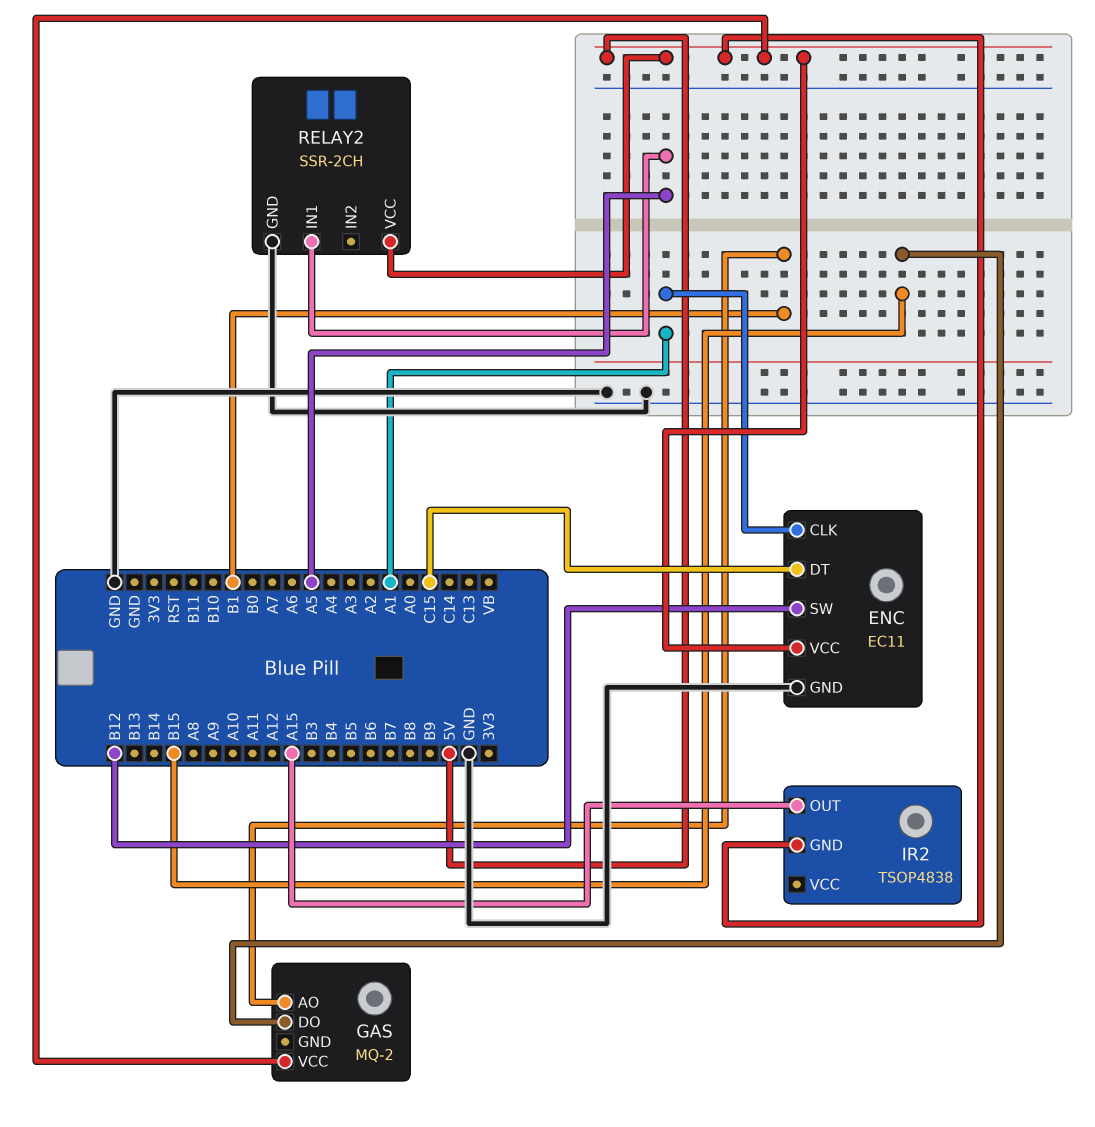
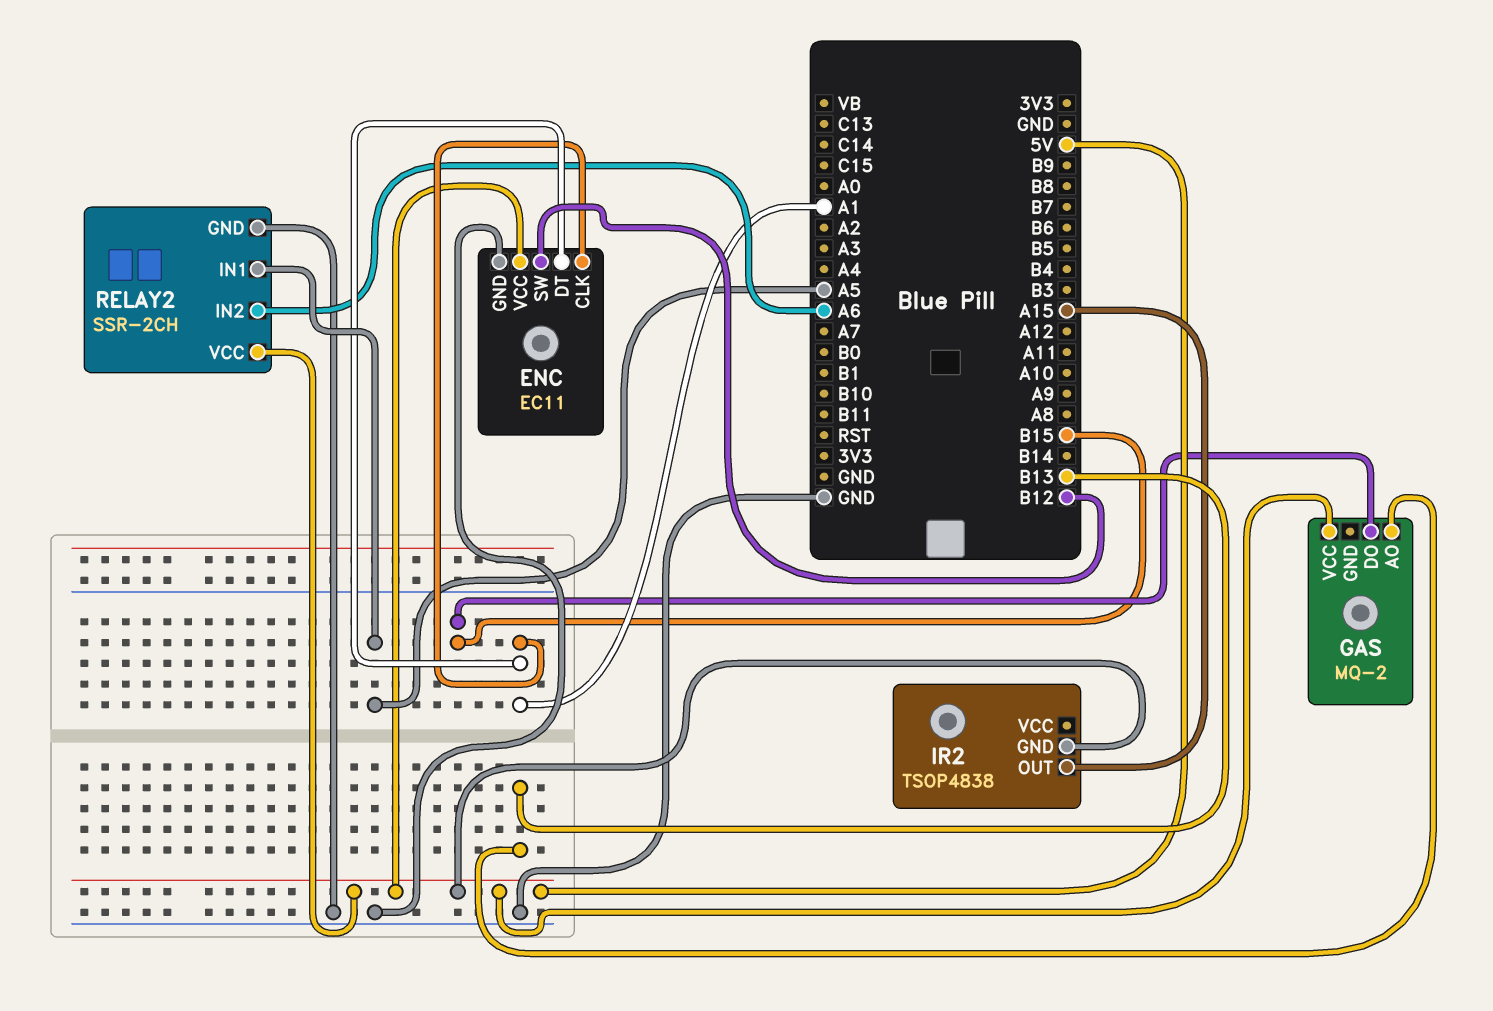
ENC pin DT: C15 -> A1
GAS pin AO: B1 -> B13
RELAY2 pin IN2: none -> A6

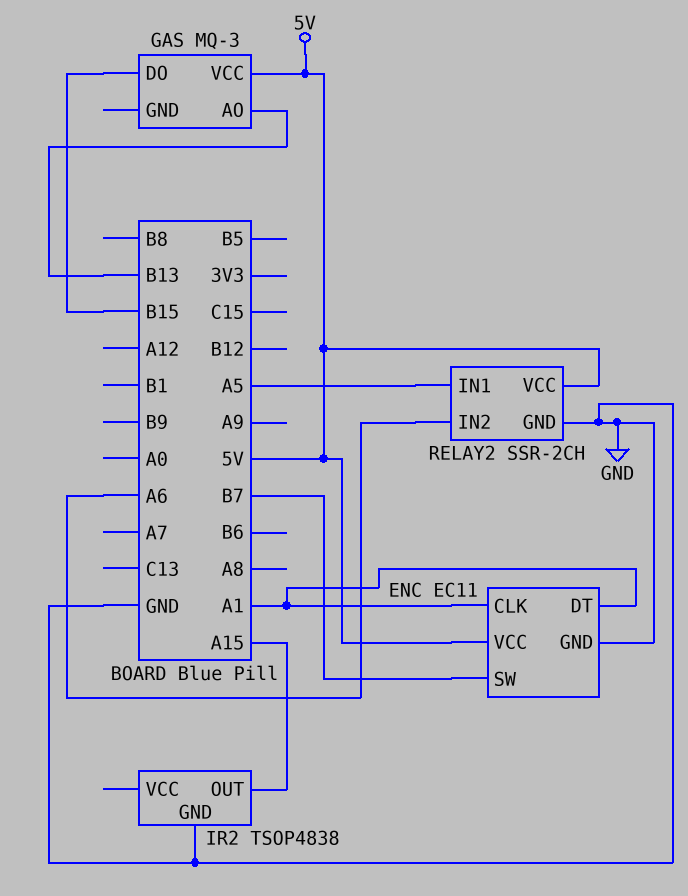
ENC pin SW: B12 -> B7
GAS: MQ-2 -> MQ-3
IR2 pin GND: 5V -> GND

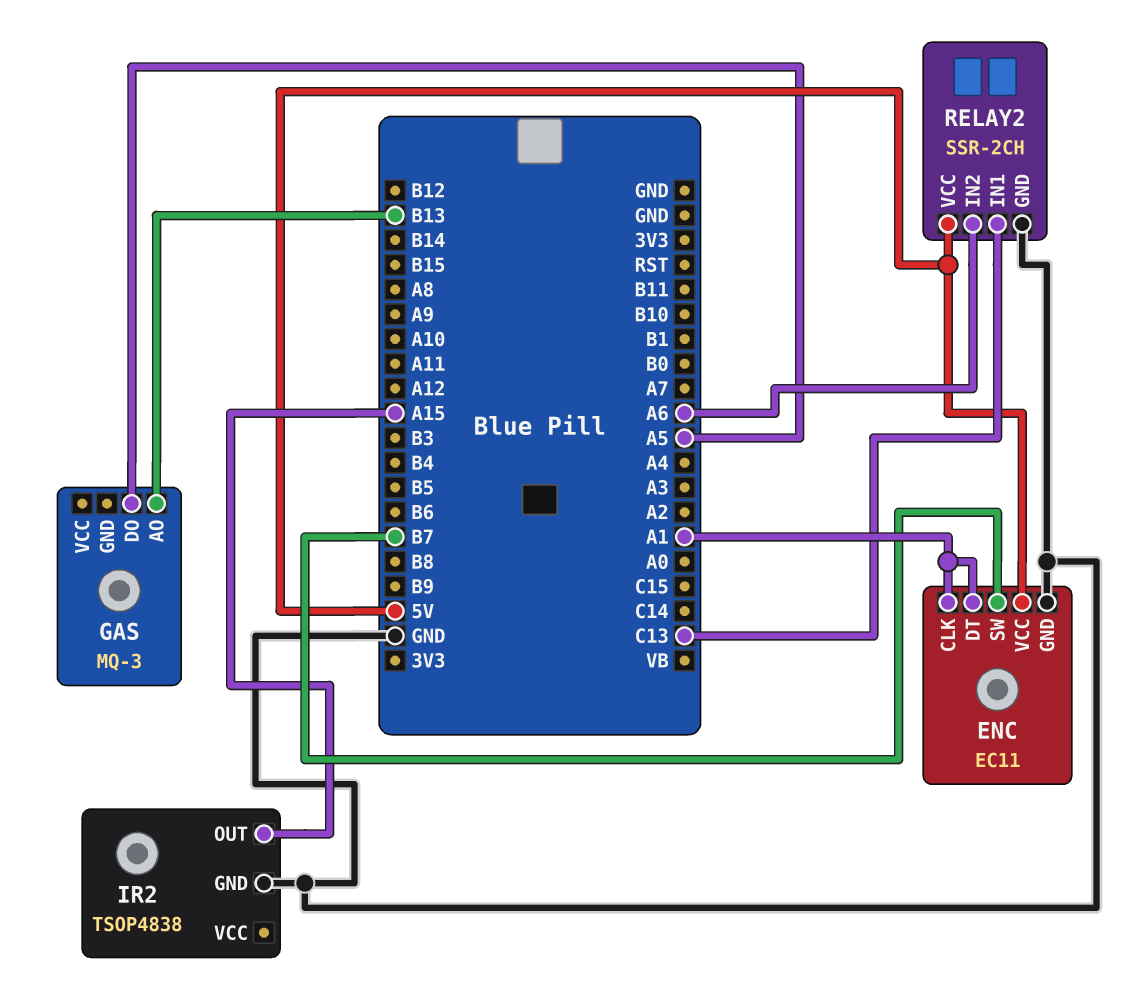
GAS pin DO: B15 -> A5
GAS pin VCC: 5V -> none
RELAY2 pin IN1: A5 -> C13

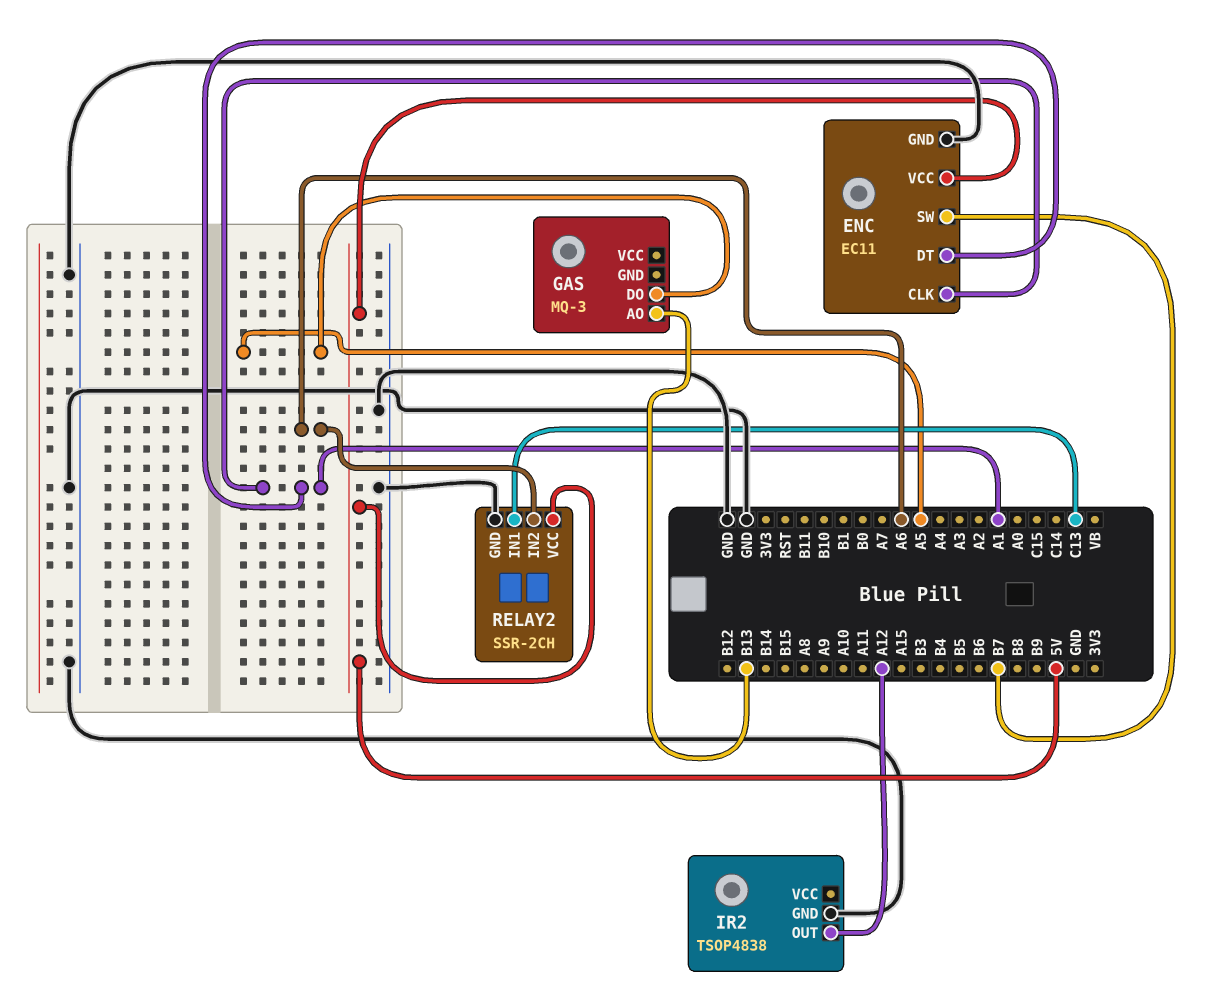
IR2 pin OUT: A15 -> A12

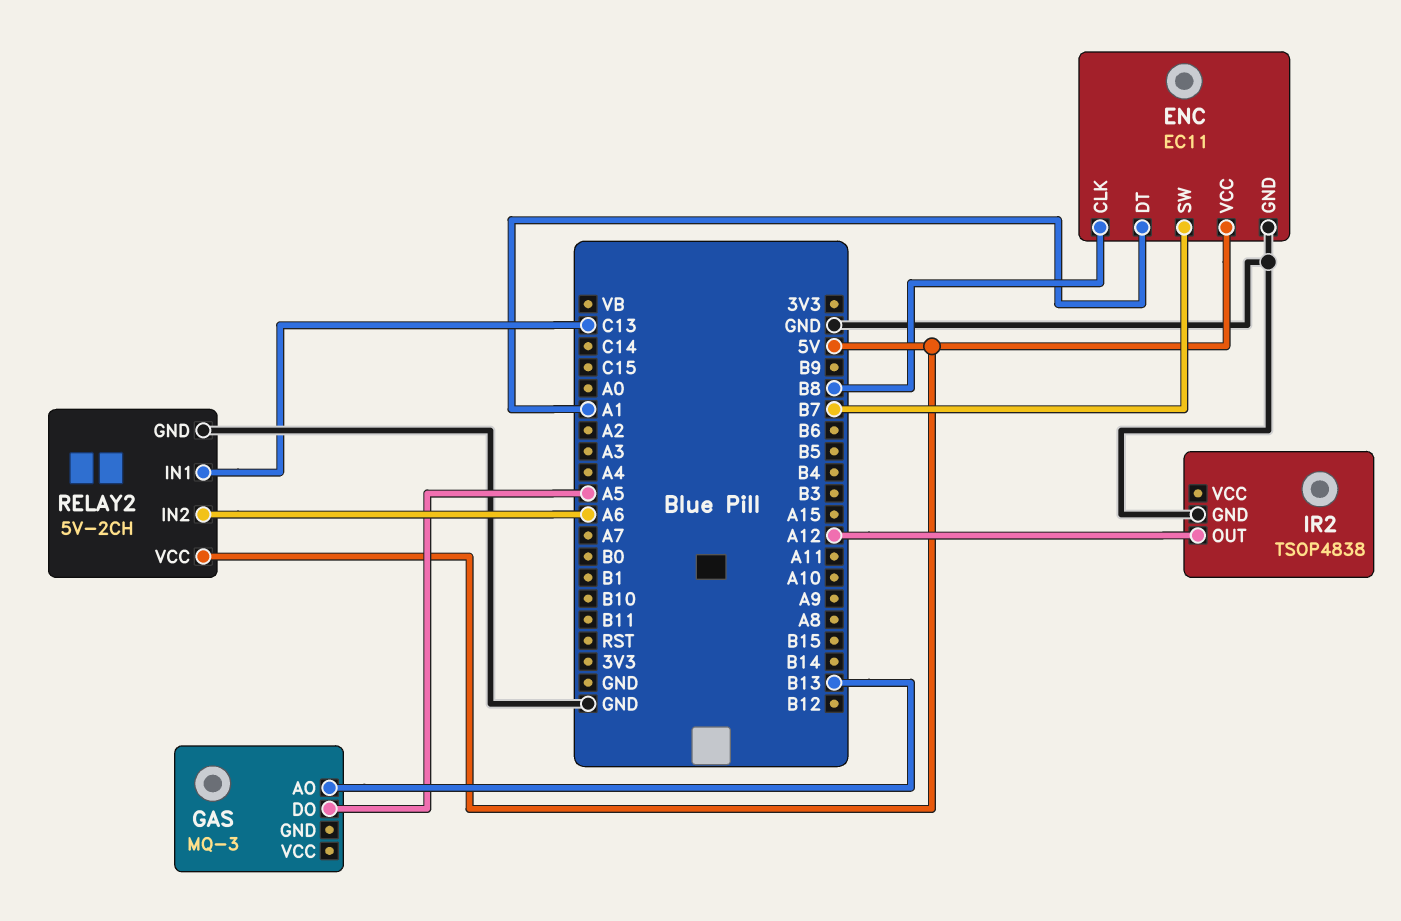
ENC pin CLK: A1 -> B8
RELAY2: SSR-2CH -> 5V-2CH

